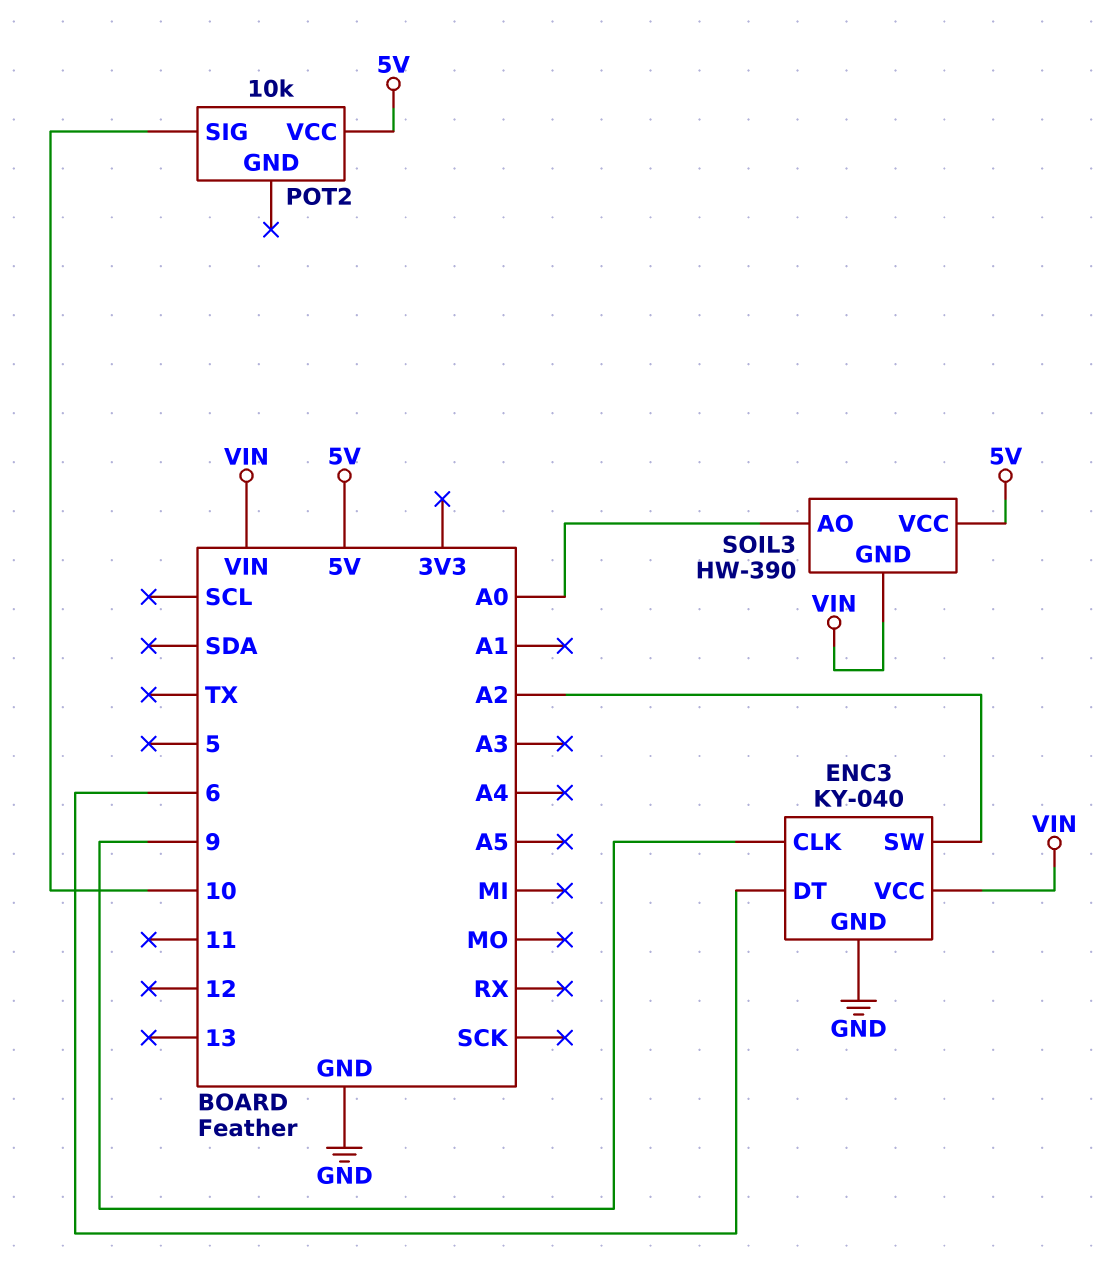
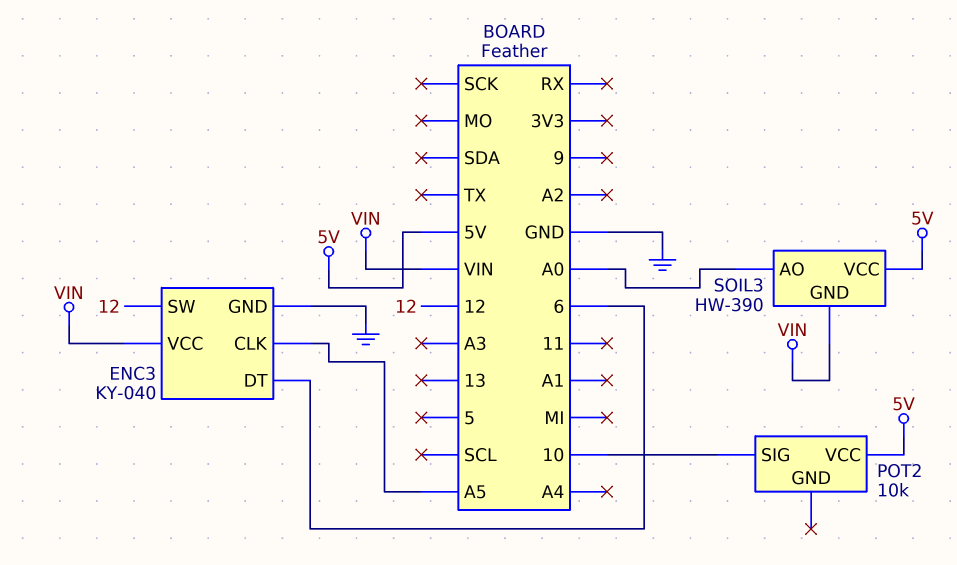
ENC3 pin CLK: 9 -> A5
ENC3 pin SW: A2 -> 12

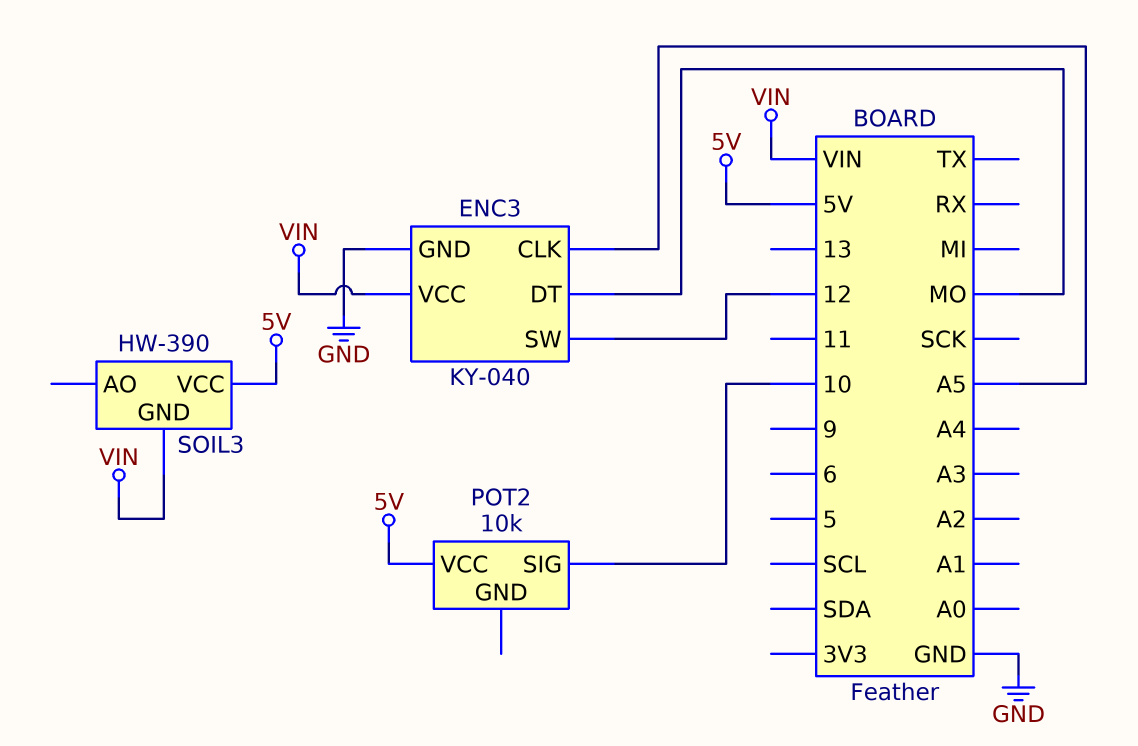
ENC3 pin DT: 6 -> MO
SOIL3 pin AO: A0 -> none

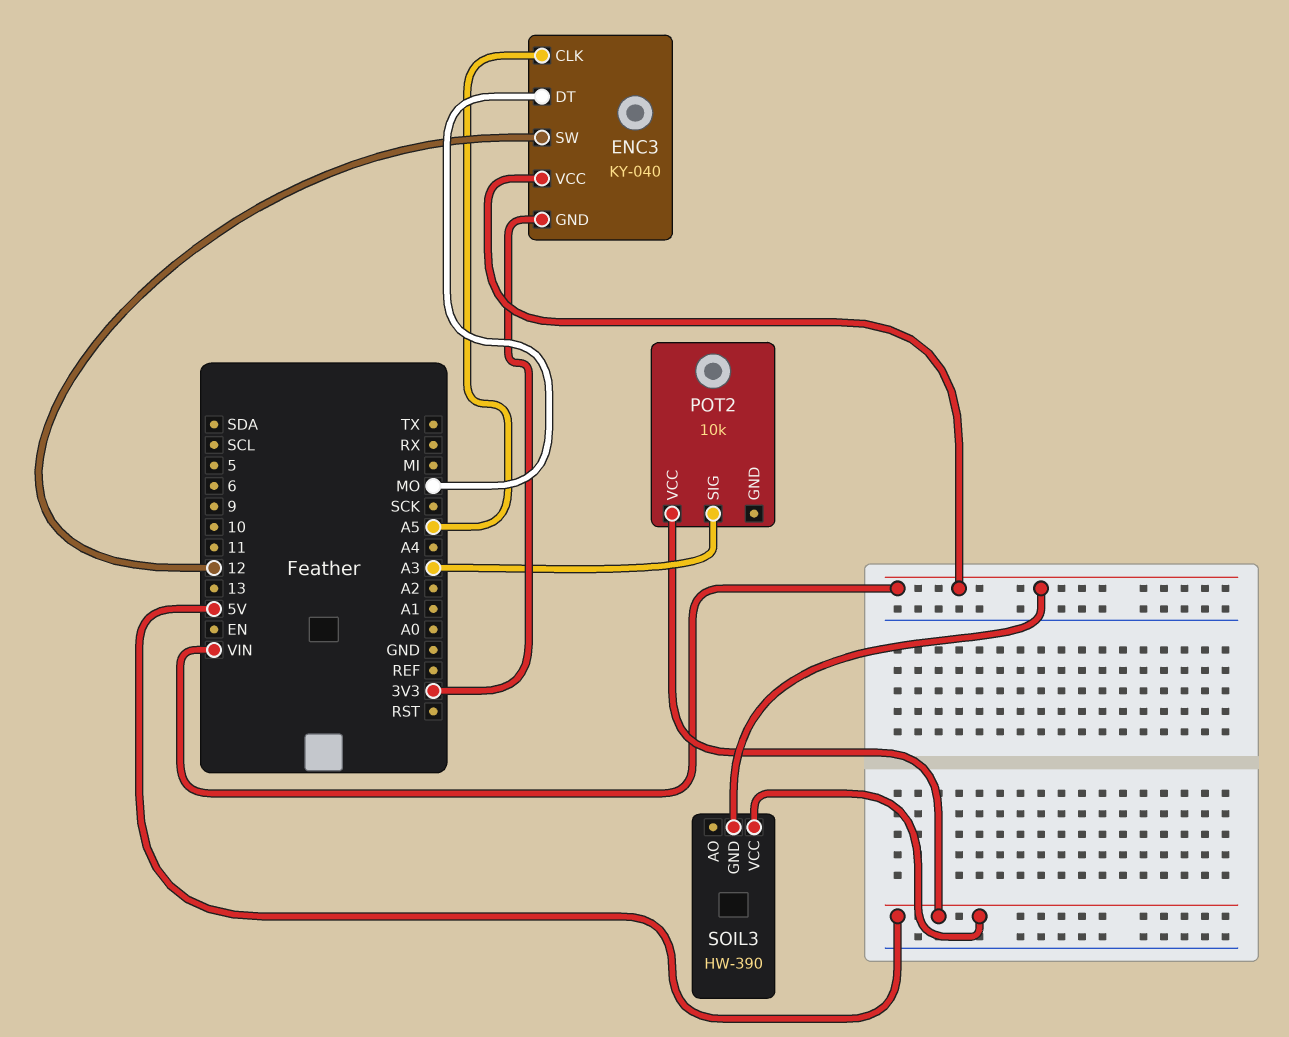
ENC3 pin GND: GND -> 3V3
POT2 pin SIG: 10 -> A3

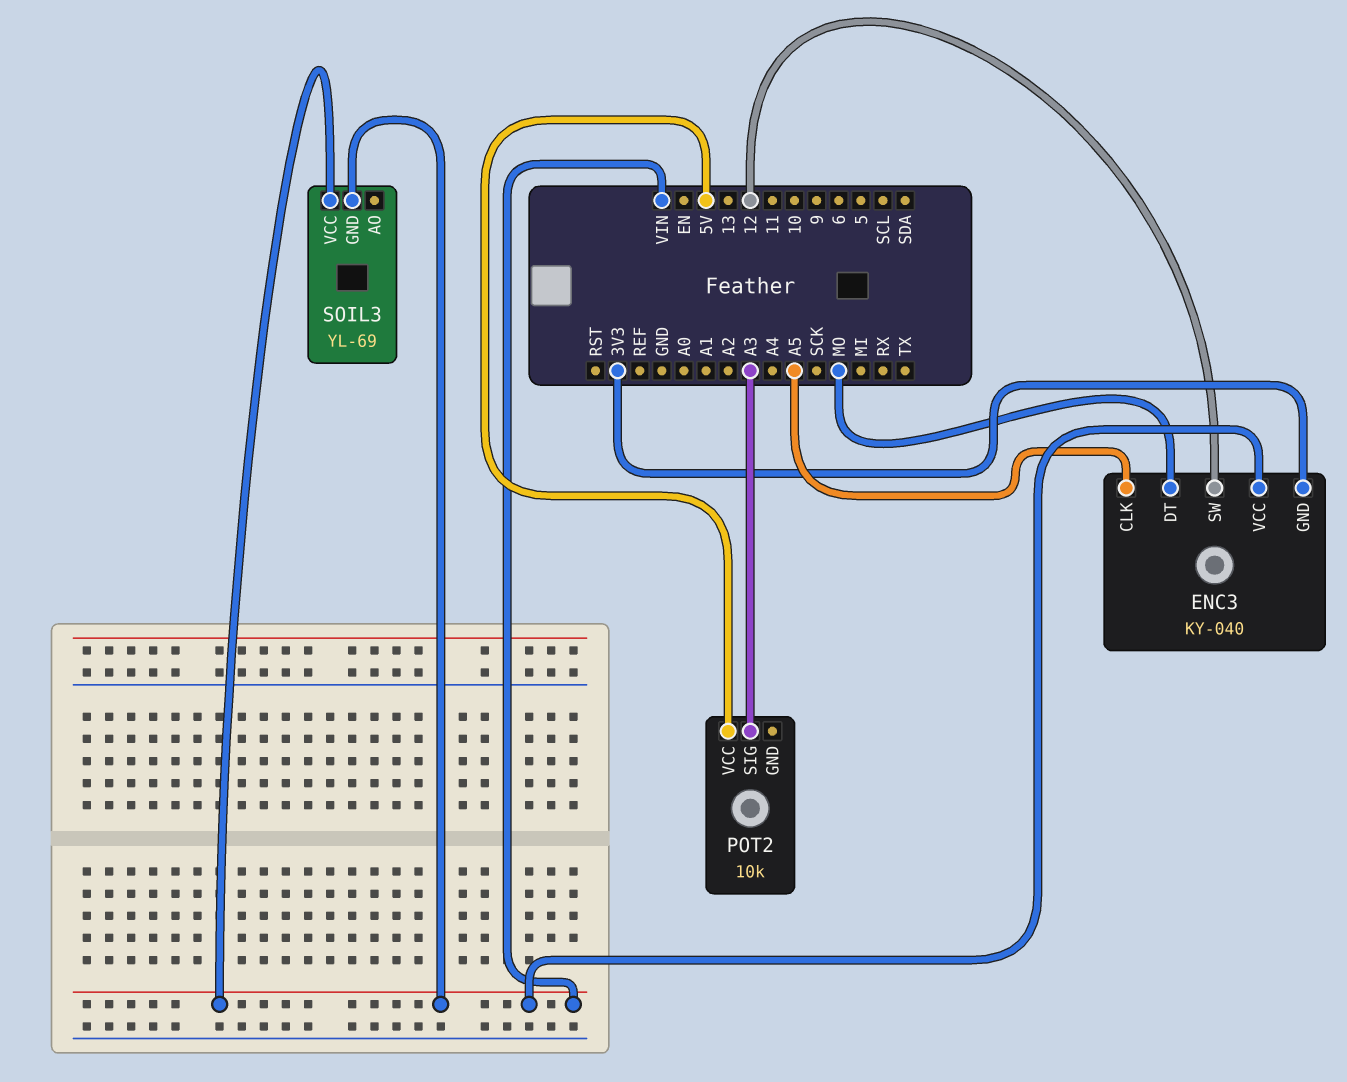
SOIL3: HW-390 -> YL-69
SOIL3 pin VCC: 5V -> VIN

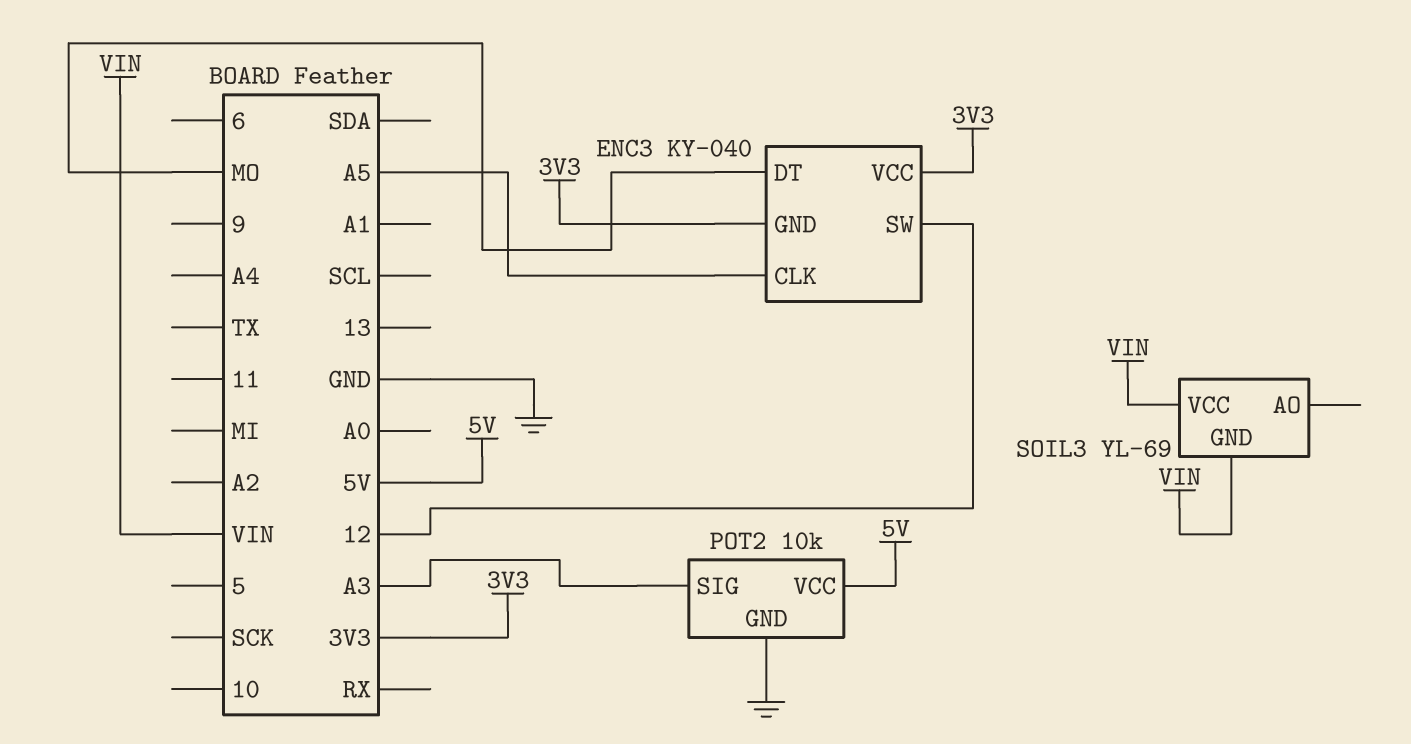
ENC3 pin VCC: VIN -> 3V3
POT2 pin GND: none -> GND

